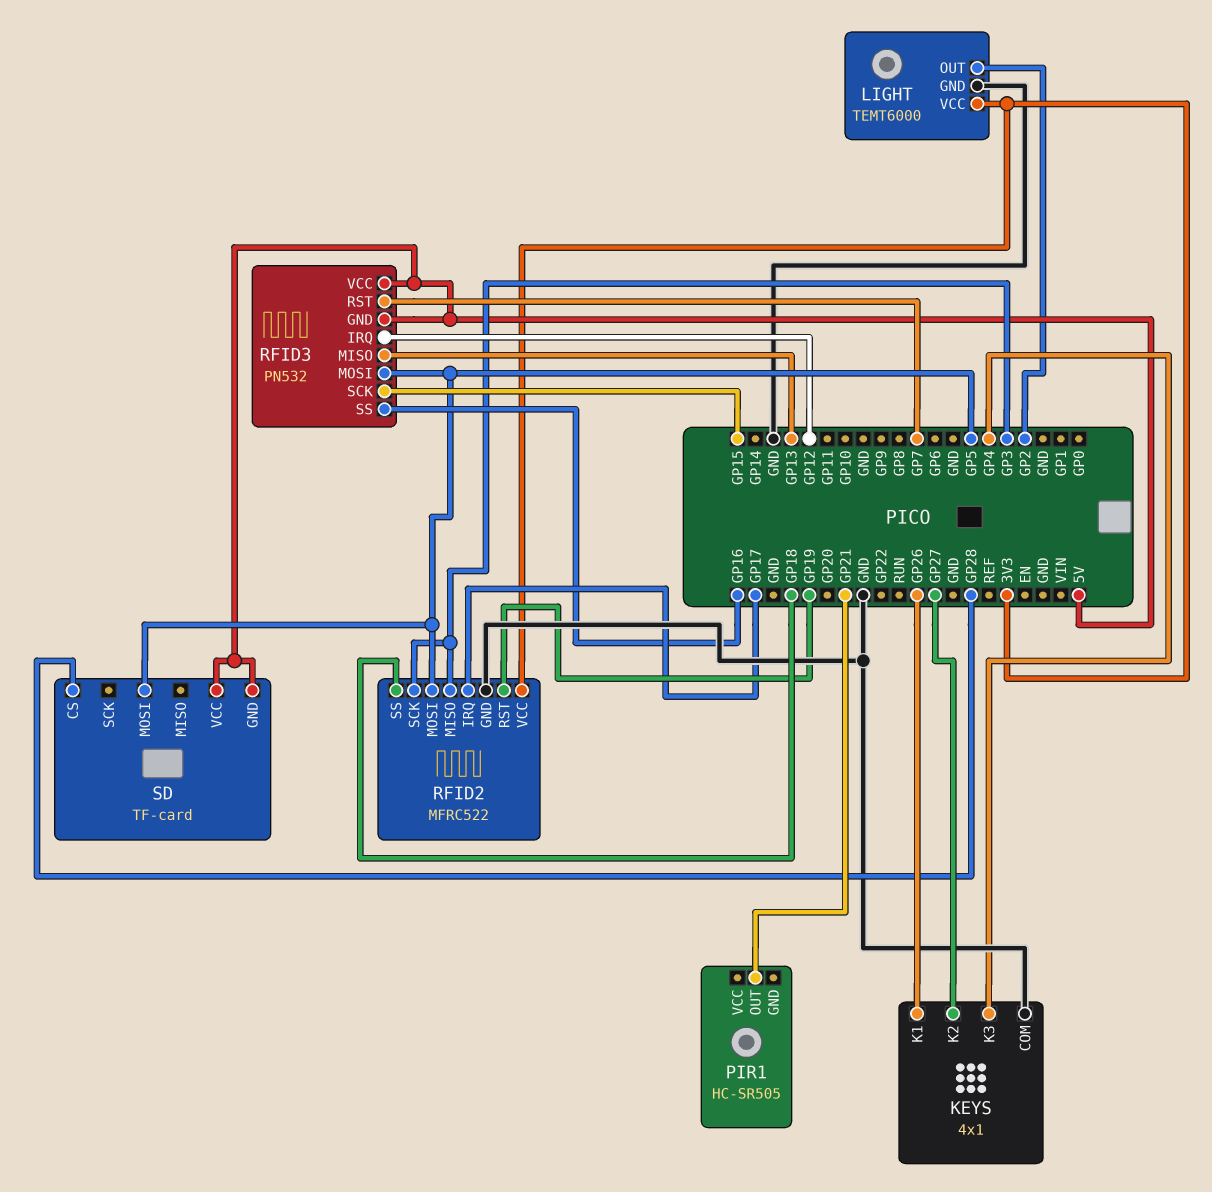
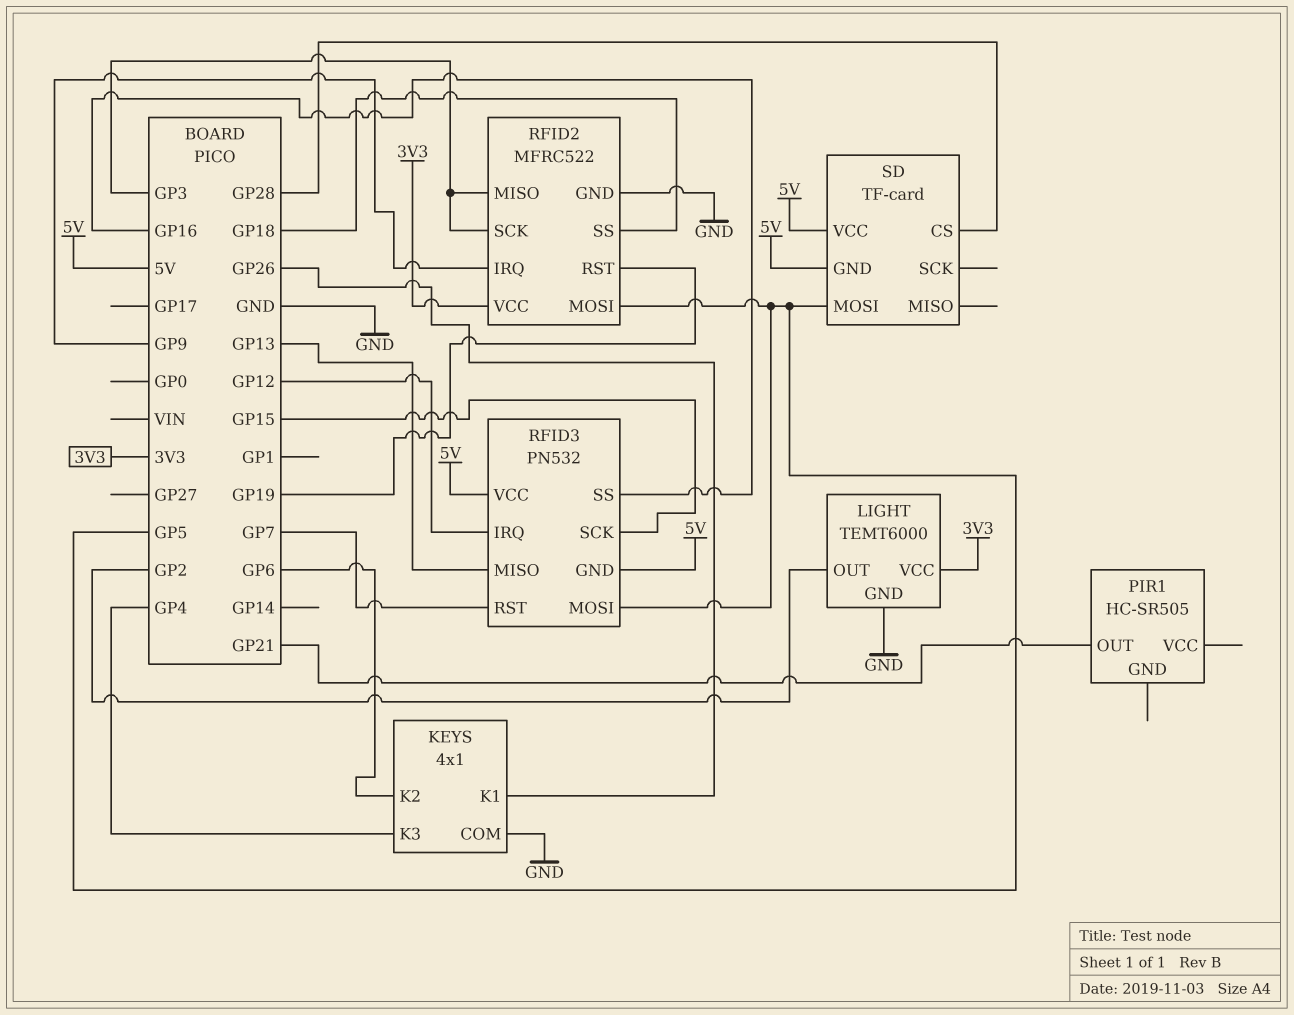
KEYS pin K2: GP27 -> GP6
RFID2 pin IRQ: GP17 -> GP9

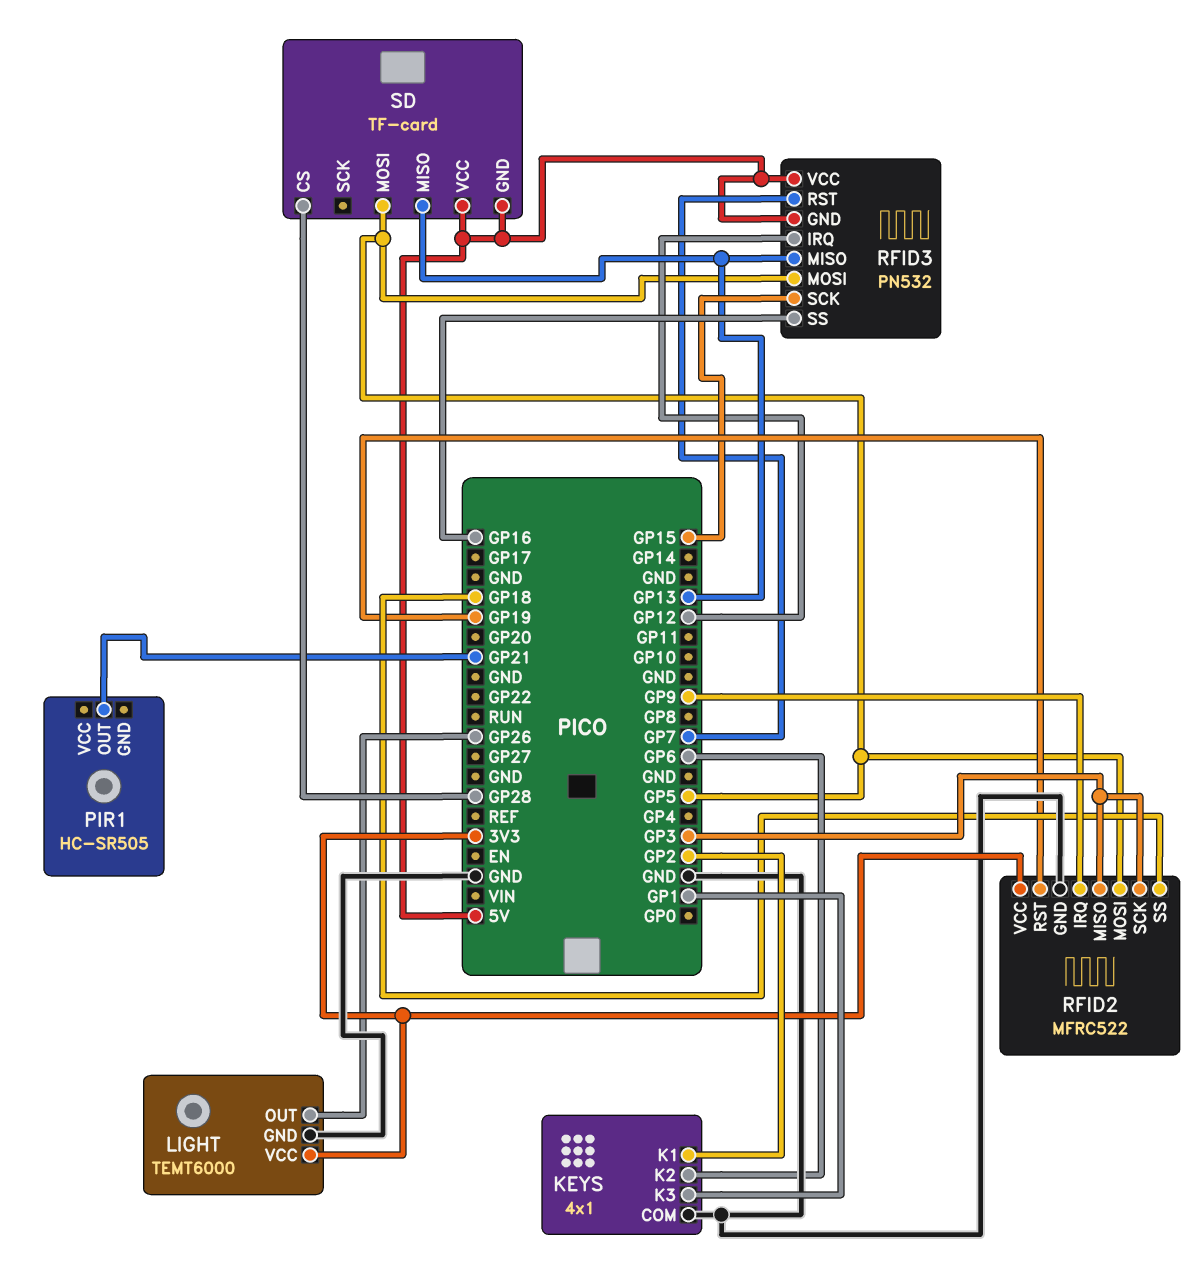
KEYS pin K1: GP26 -> GP2
KEYS pin K3: GP4 -> GP1
LIGHT pin OUT: GP2 -> GP26
SD pin MISO: none -> GP13

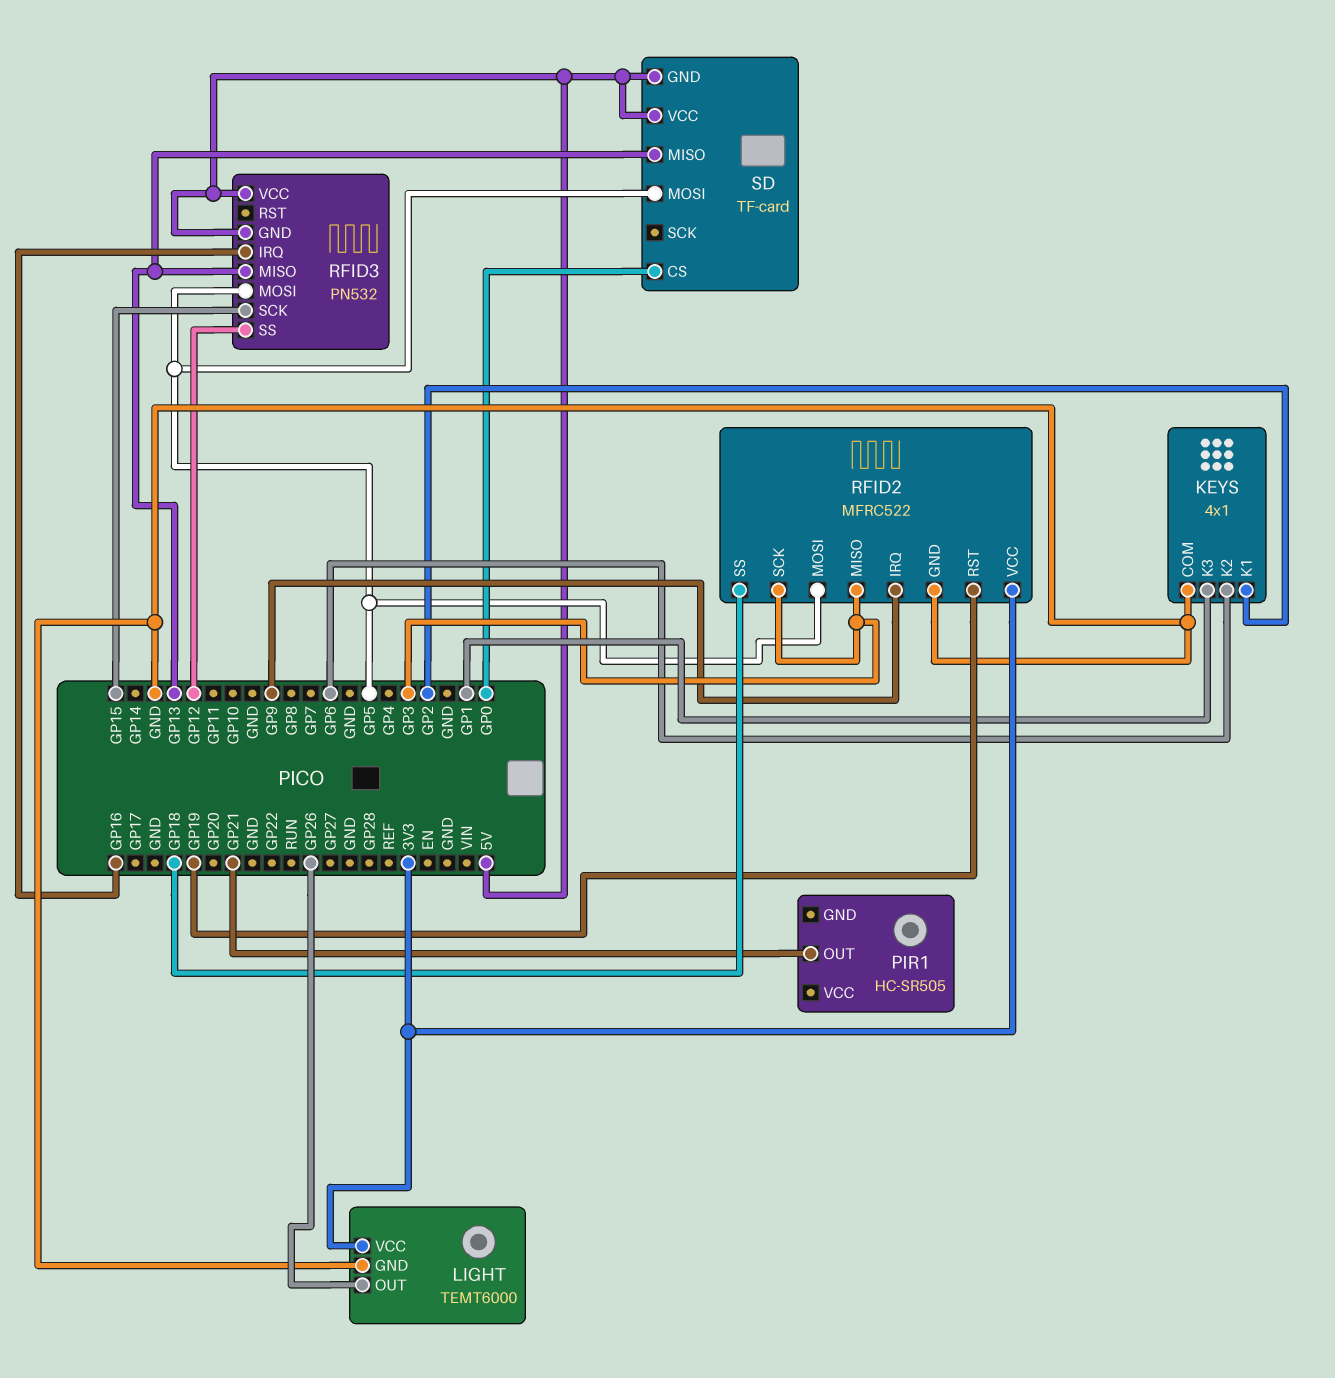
RFID3 pin IRQ: GP12 -> GP16
RFID3 pin RST: GP7 -> none
RFID3 pin SS: GP16 -> GP12
SD pin CS: GP28 -> GP0

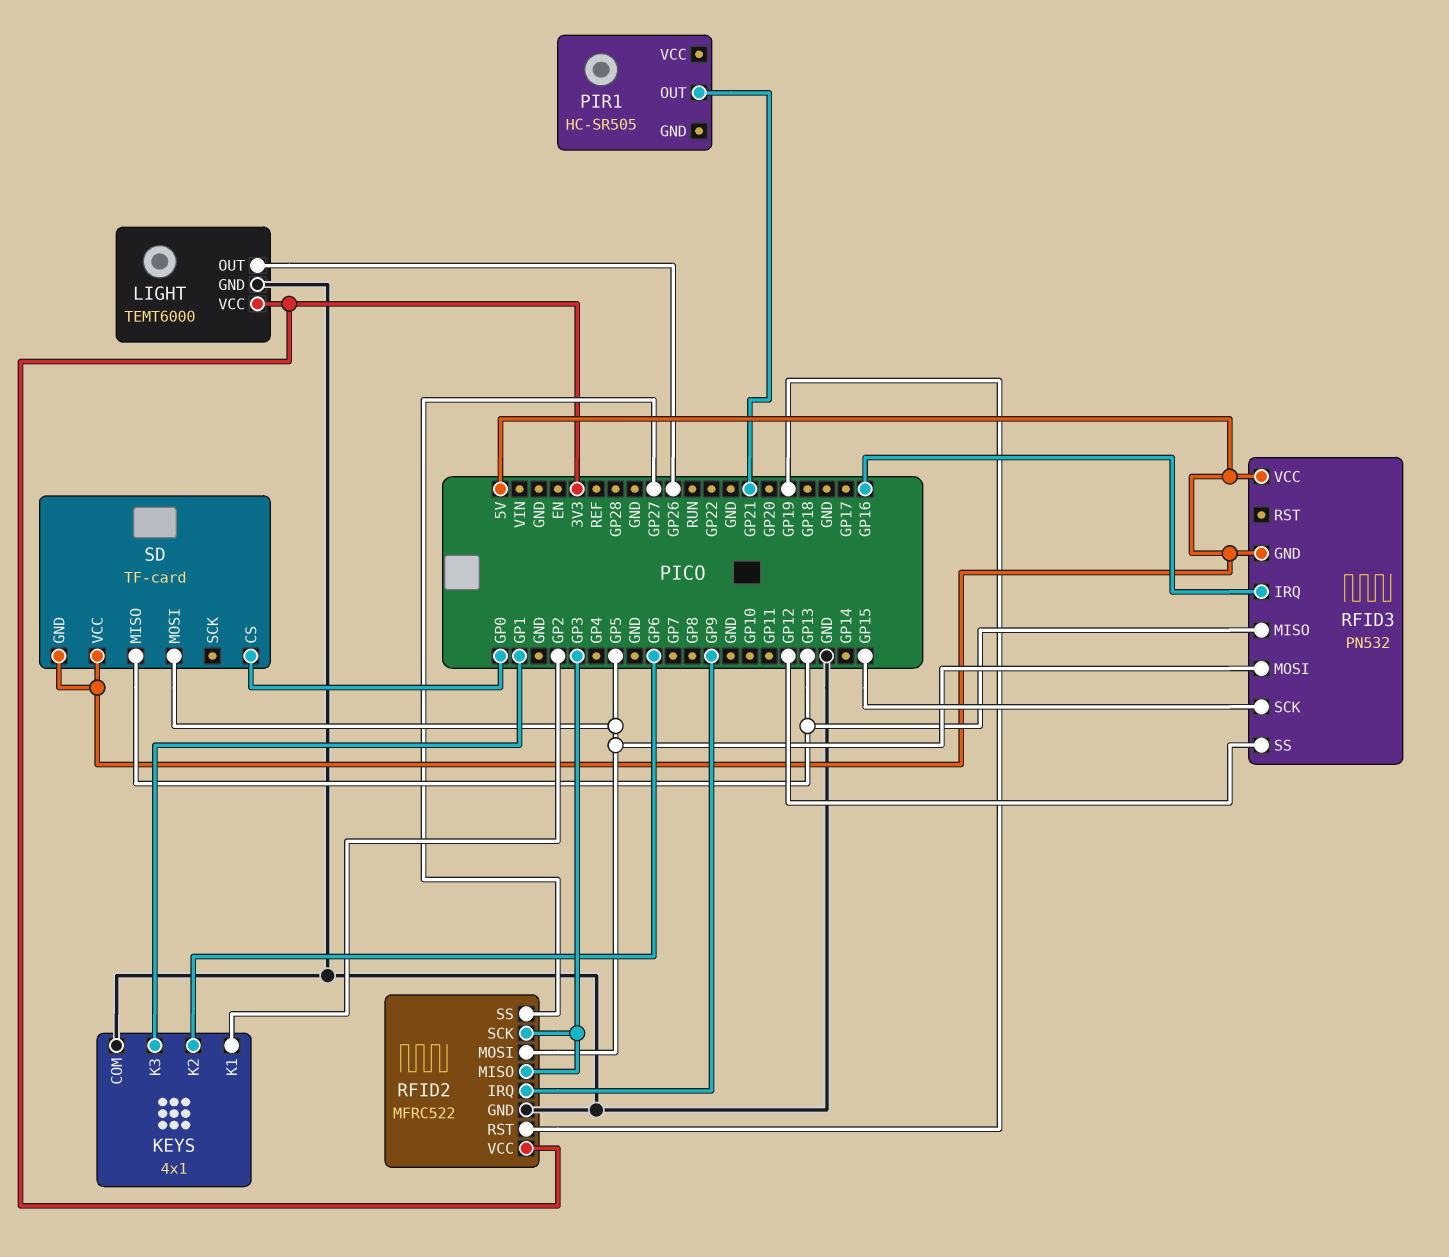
RFID2 pin SS: GP18 -> GP27

